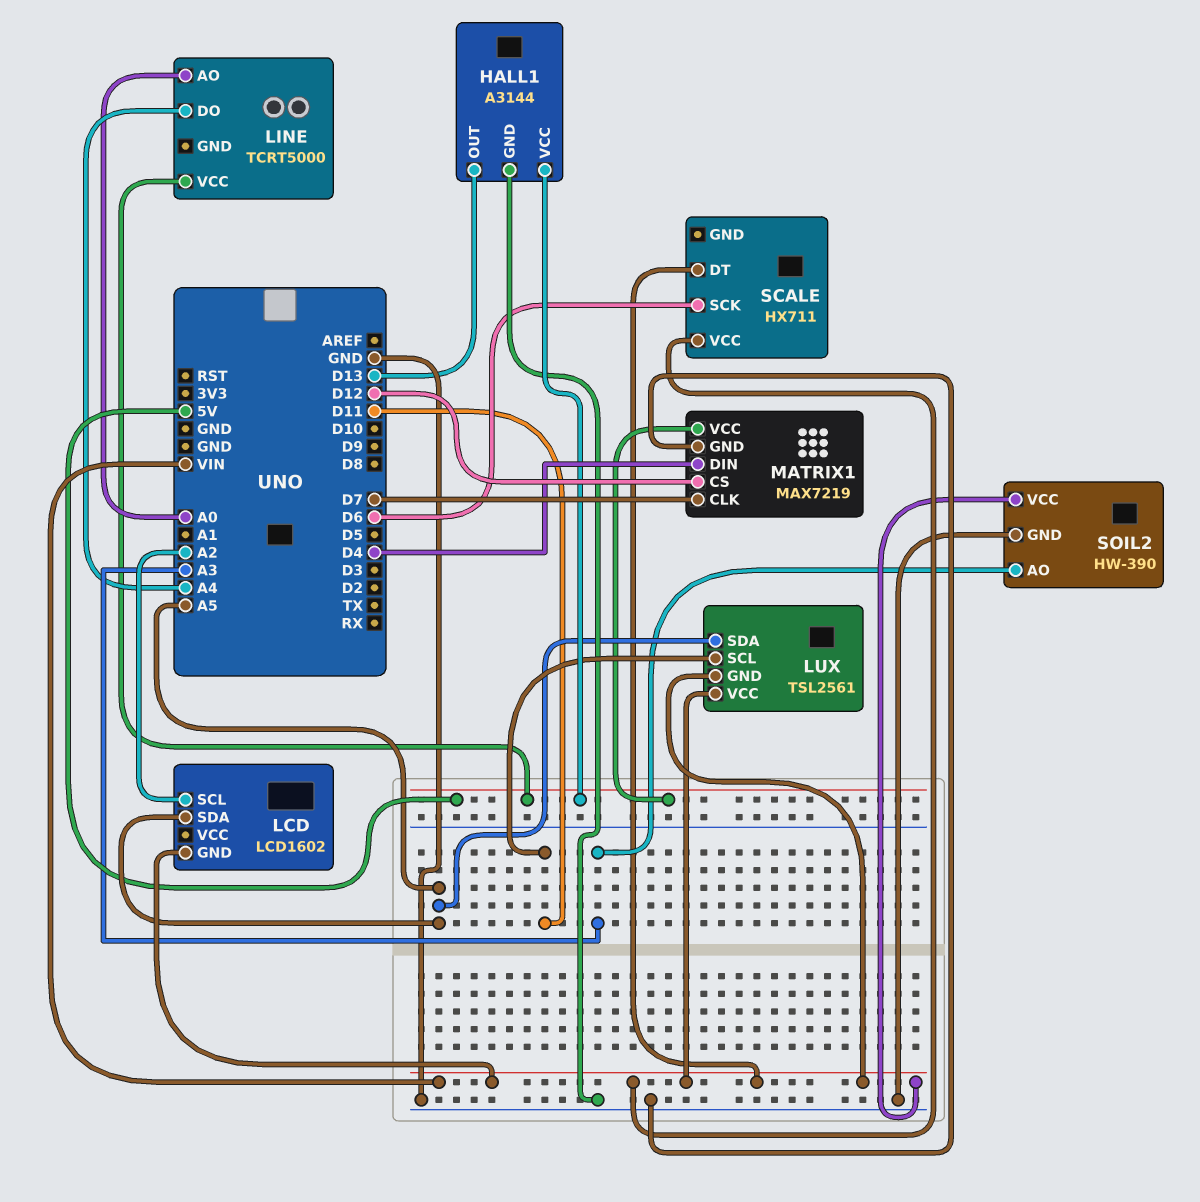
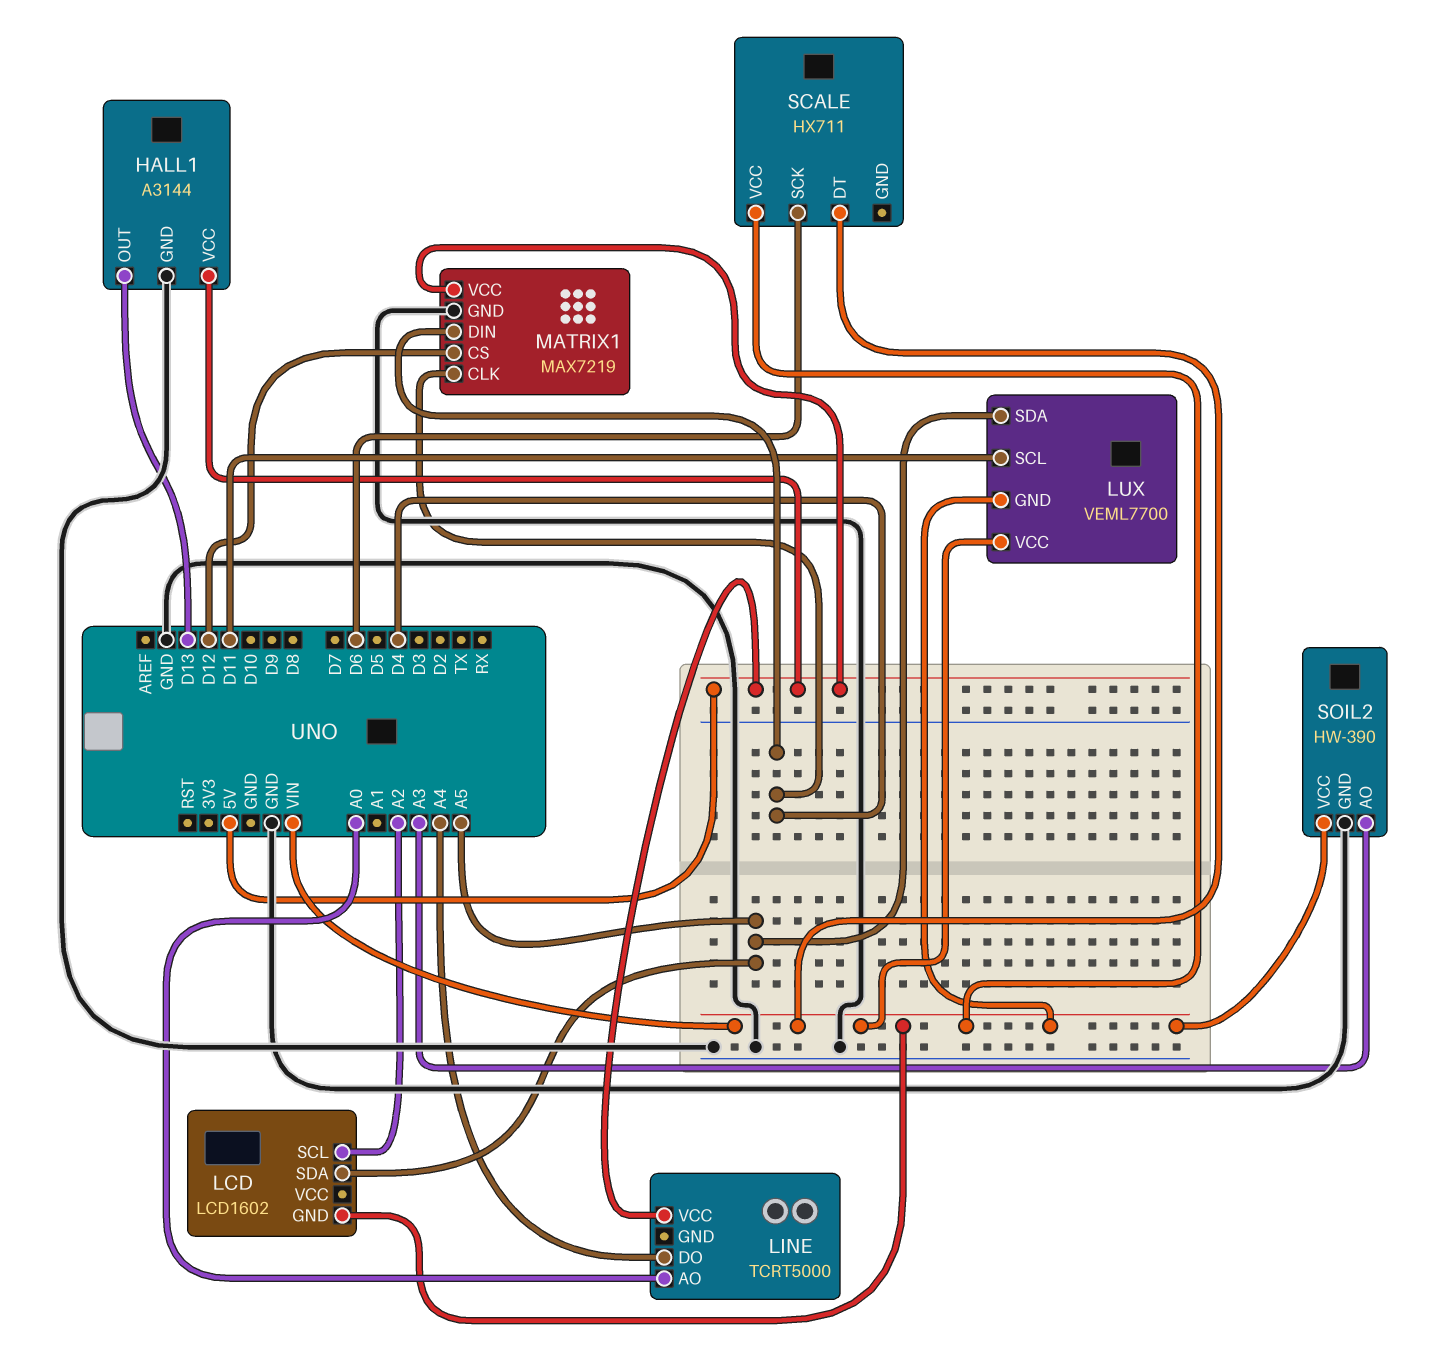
LUX: TSL2561 -> VEML7700
MATRIX1 pin CLK: D7 -> D4

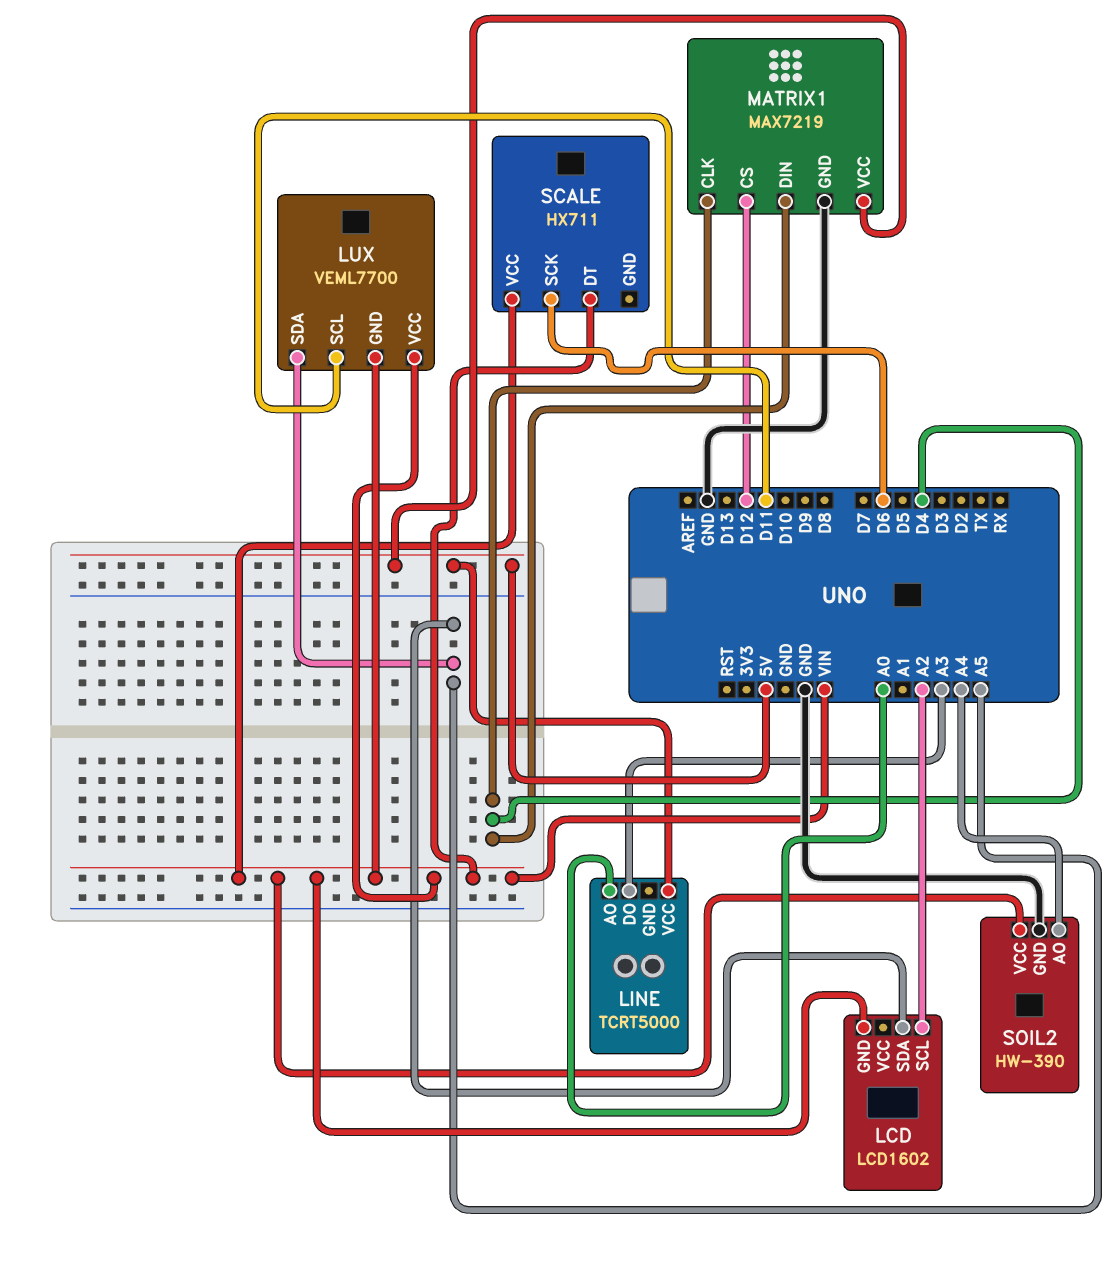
HALL1: A3144 -> none
HALL1 pin GND: GND -> none
HALL1 pin OUT: D13 -> none
HALL1 pin VCC: 5V -> none
LINE pin DO: A4 -> A3
SOIL2 pin AO: A3 -> A4

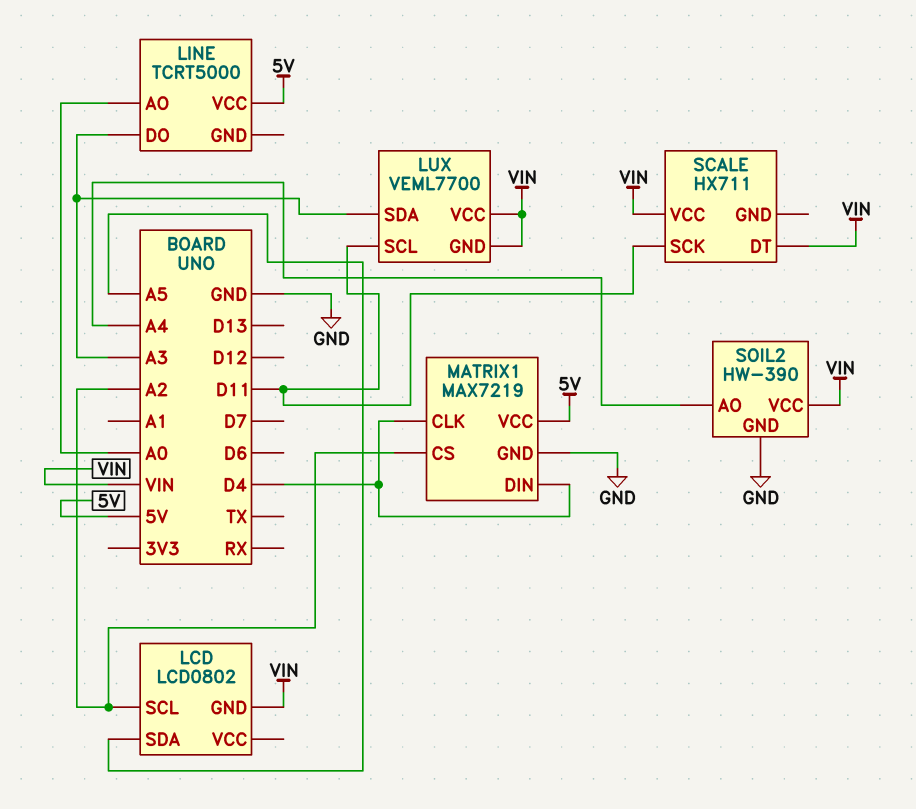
LCD: LCD1602 -> LCD0802
LUX pin SDA: A5 -> A3
MATRIX1 pin CS: D12 -> A2
SCALE pin SCK: D6 -> D11

